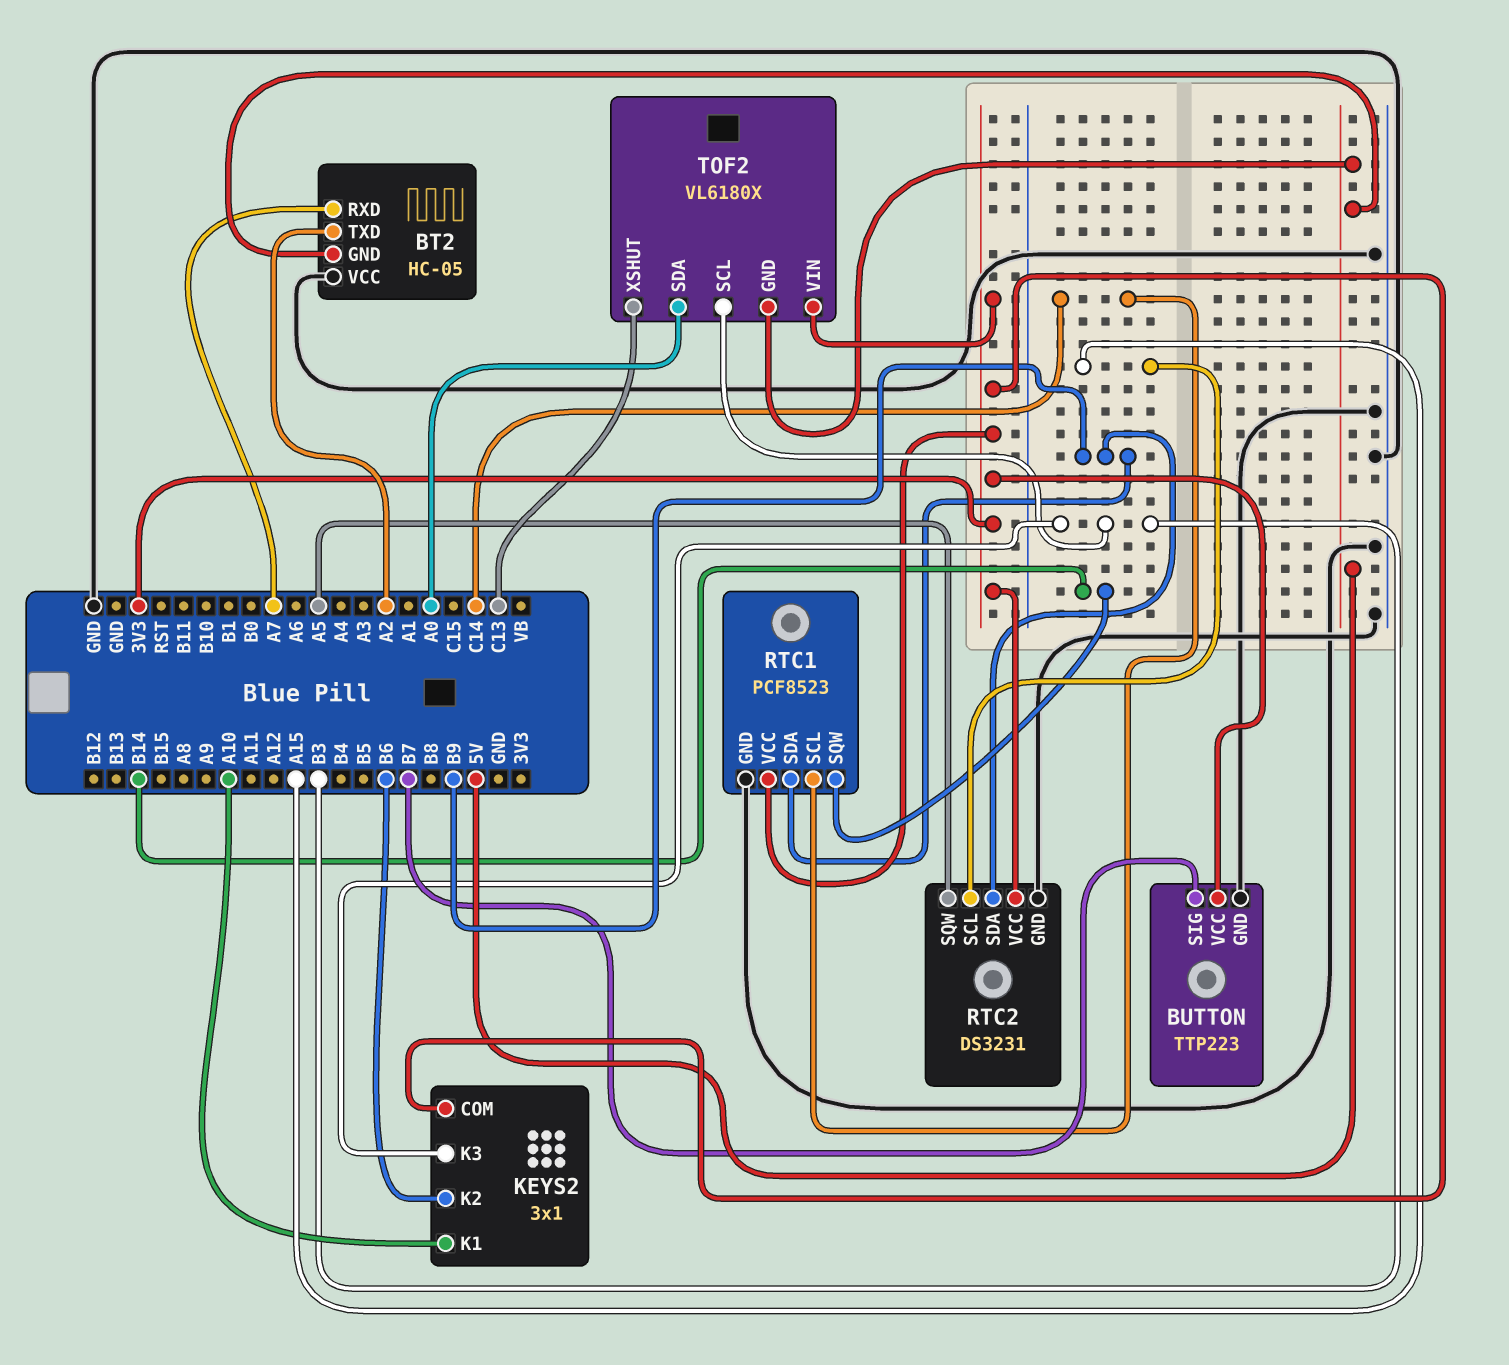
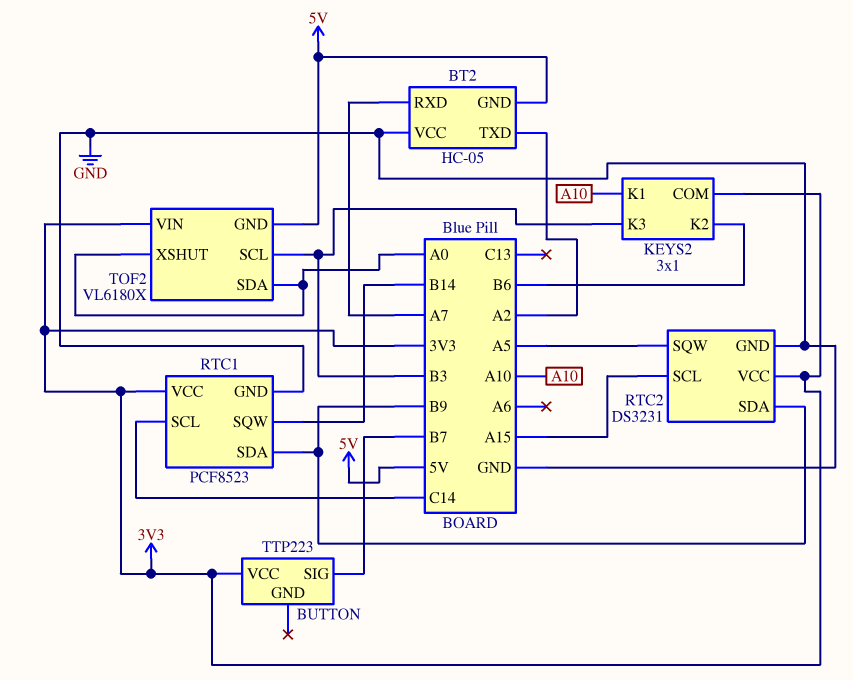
BUTTON pin GND: GND -> none
TOF2 pin XSHUT: C13 -> A0

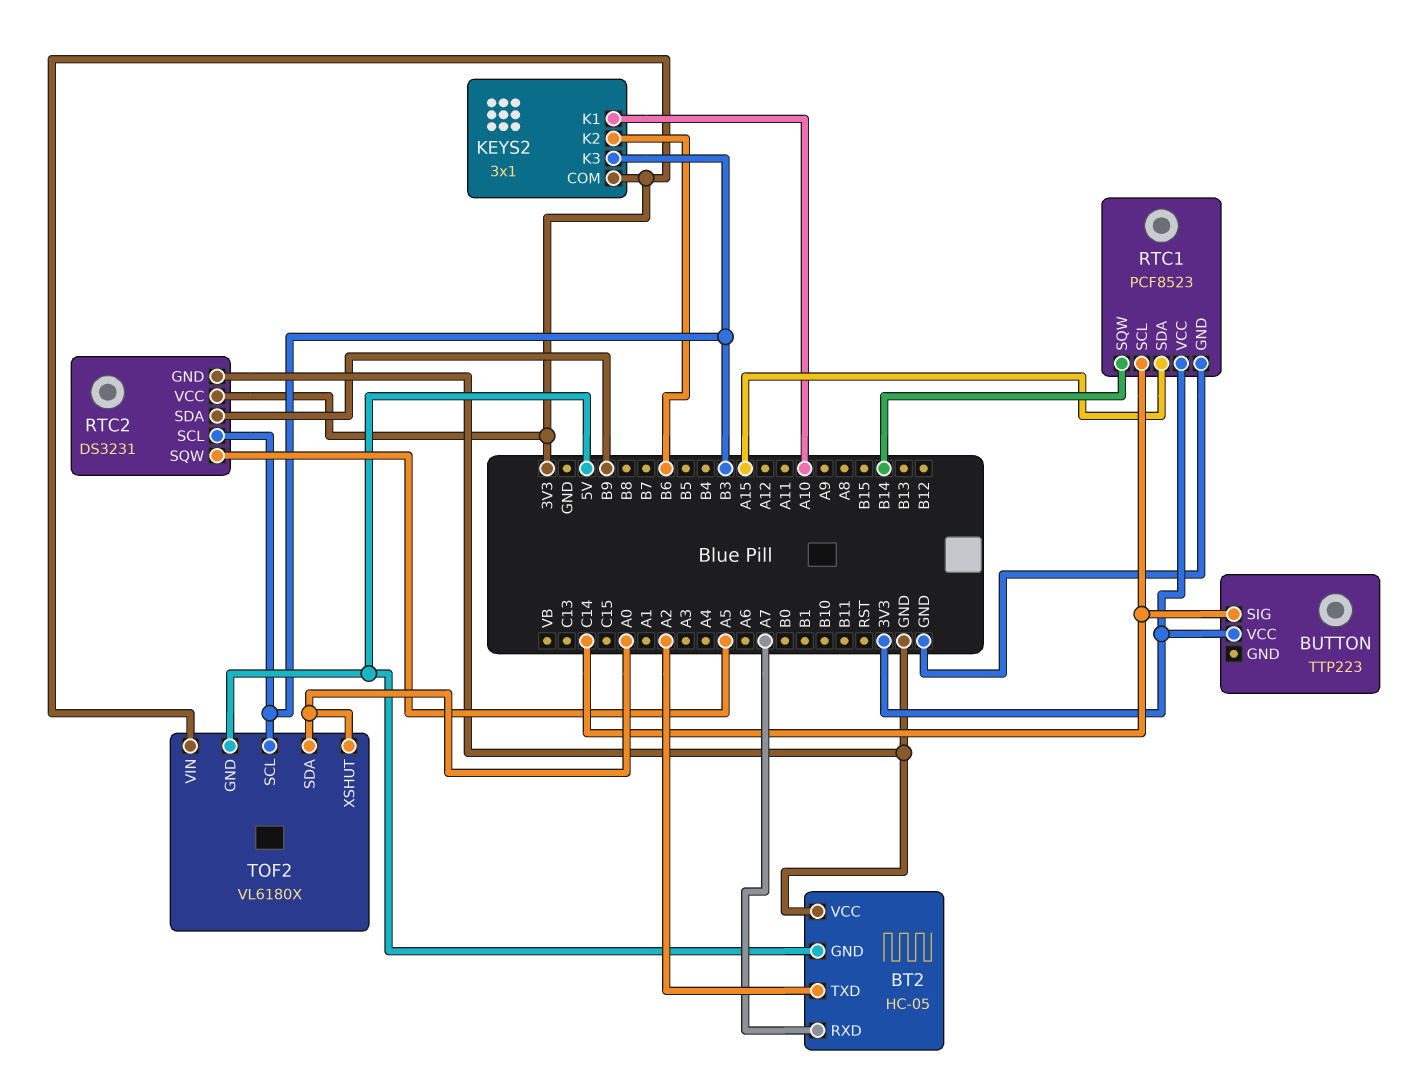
BUTTON pin SIG: B7 -> C14
RTC1 pin SDA: B9 -> A15
RTC2 pin SCL: A15 -> B3

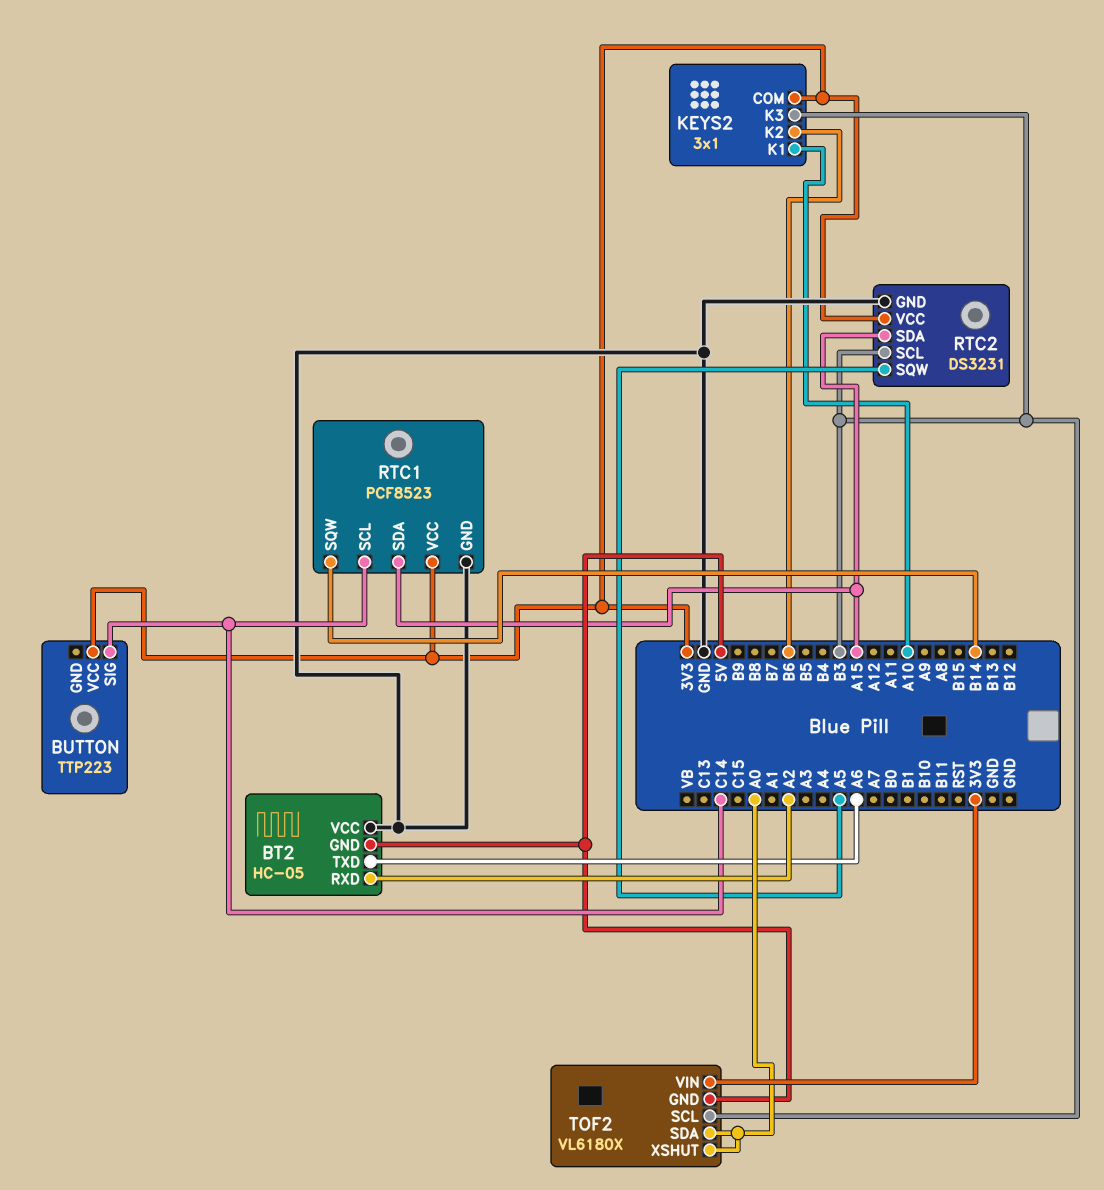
BT2 pin RXD: A7 -> A2
BT2 pin TXD: A2 -> A6
RTC2 pin SDA: B9 -> A15

